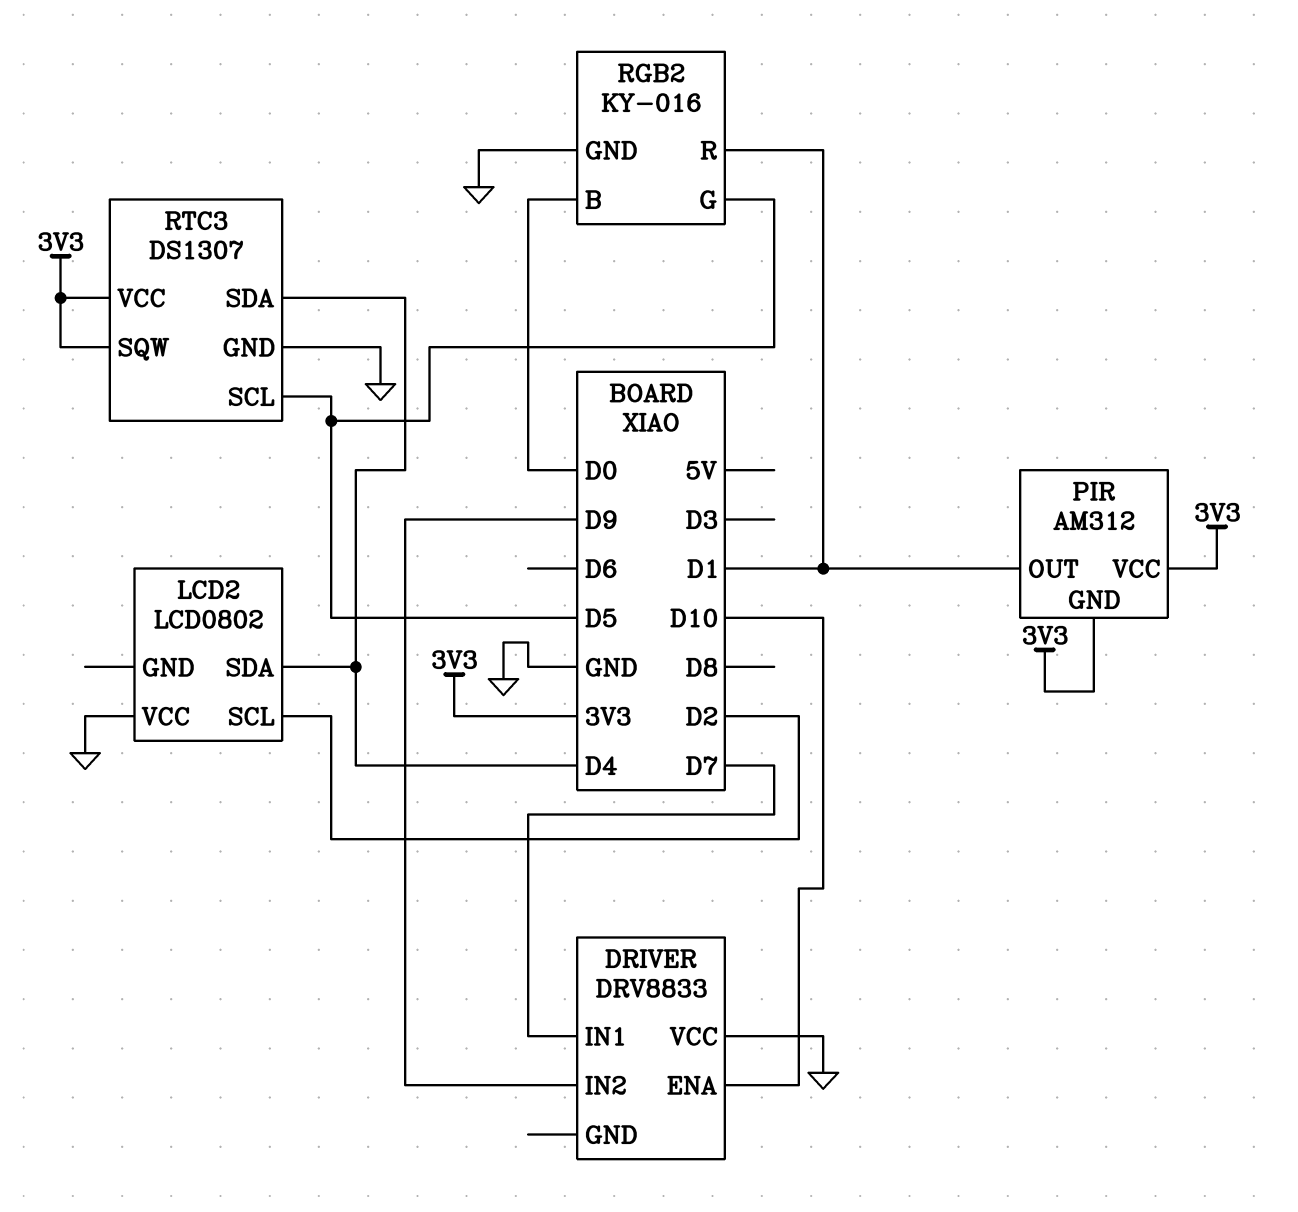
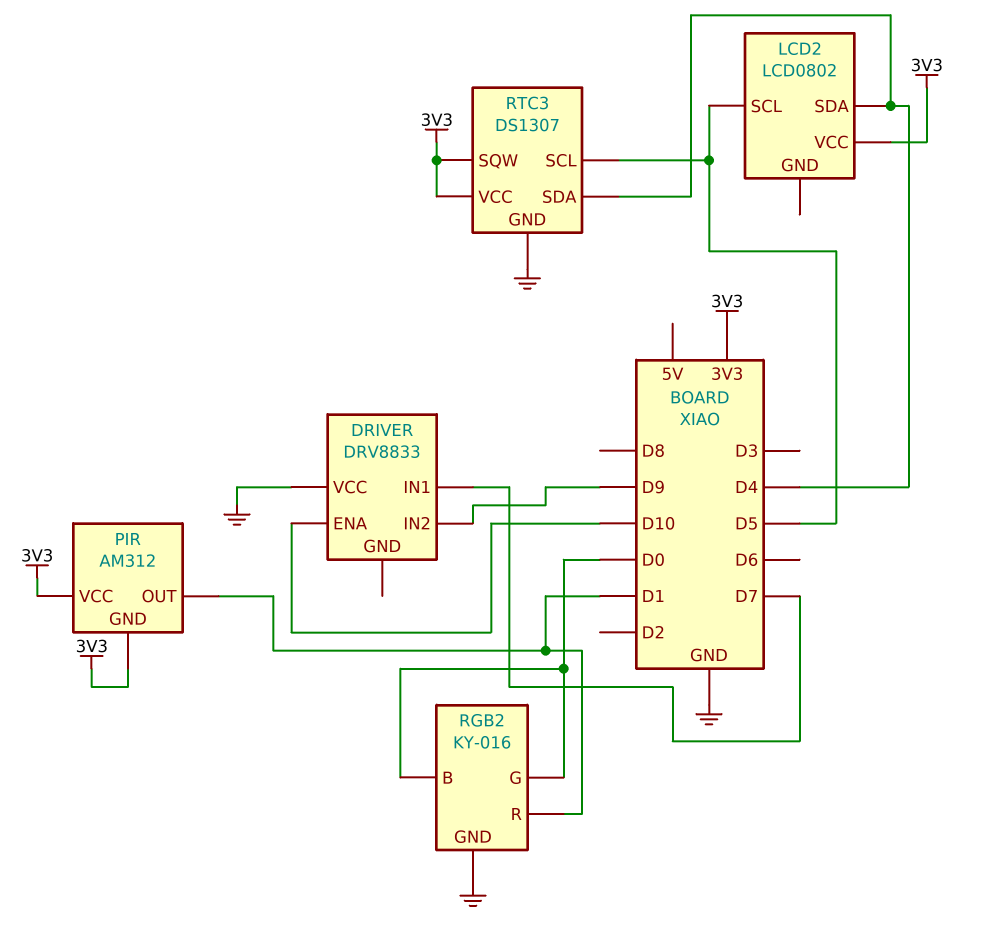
LCD2 pin SCL: D2 -> D5
LCD2 pin VCC: GND -> 3V3
RGB2 pin G: D5 -> D0

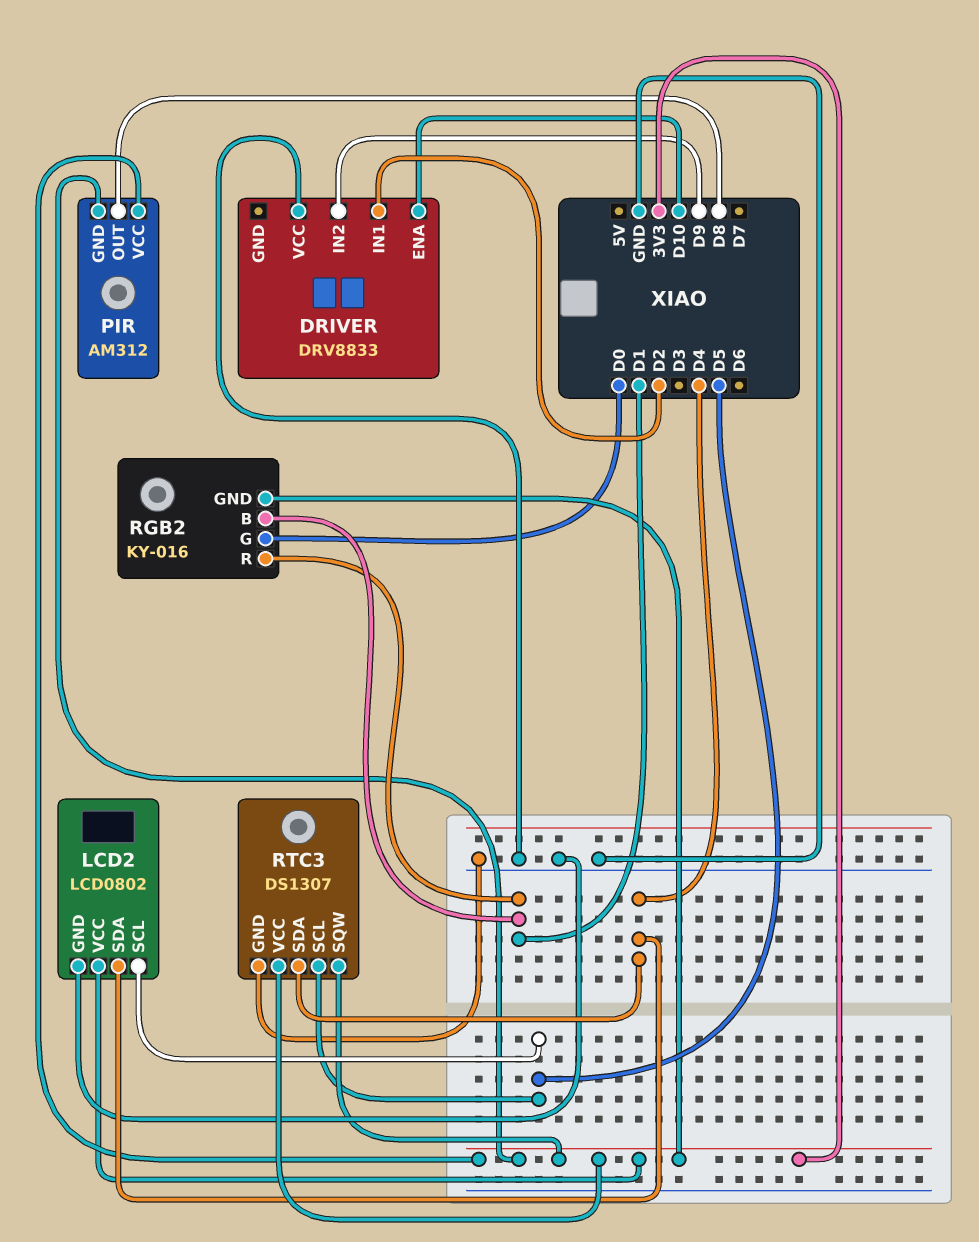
DRIVER pin IN1: D7 -> D2
LCD2 pin GND: none -> GND
PIR pin OUT: D1 -> D8
RGB2 pin B: D0 -> D1
RGB2 pin GND: GND -> 3V3

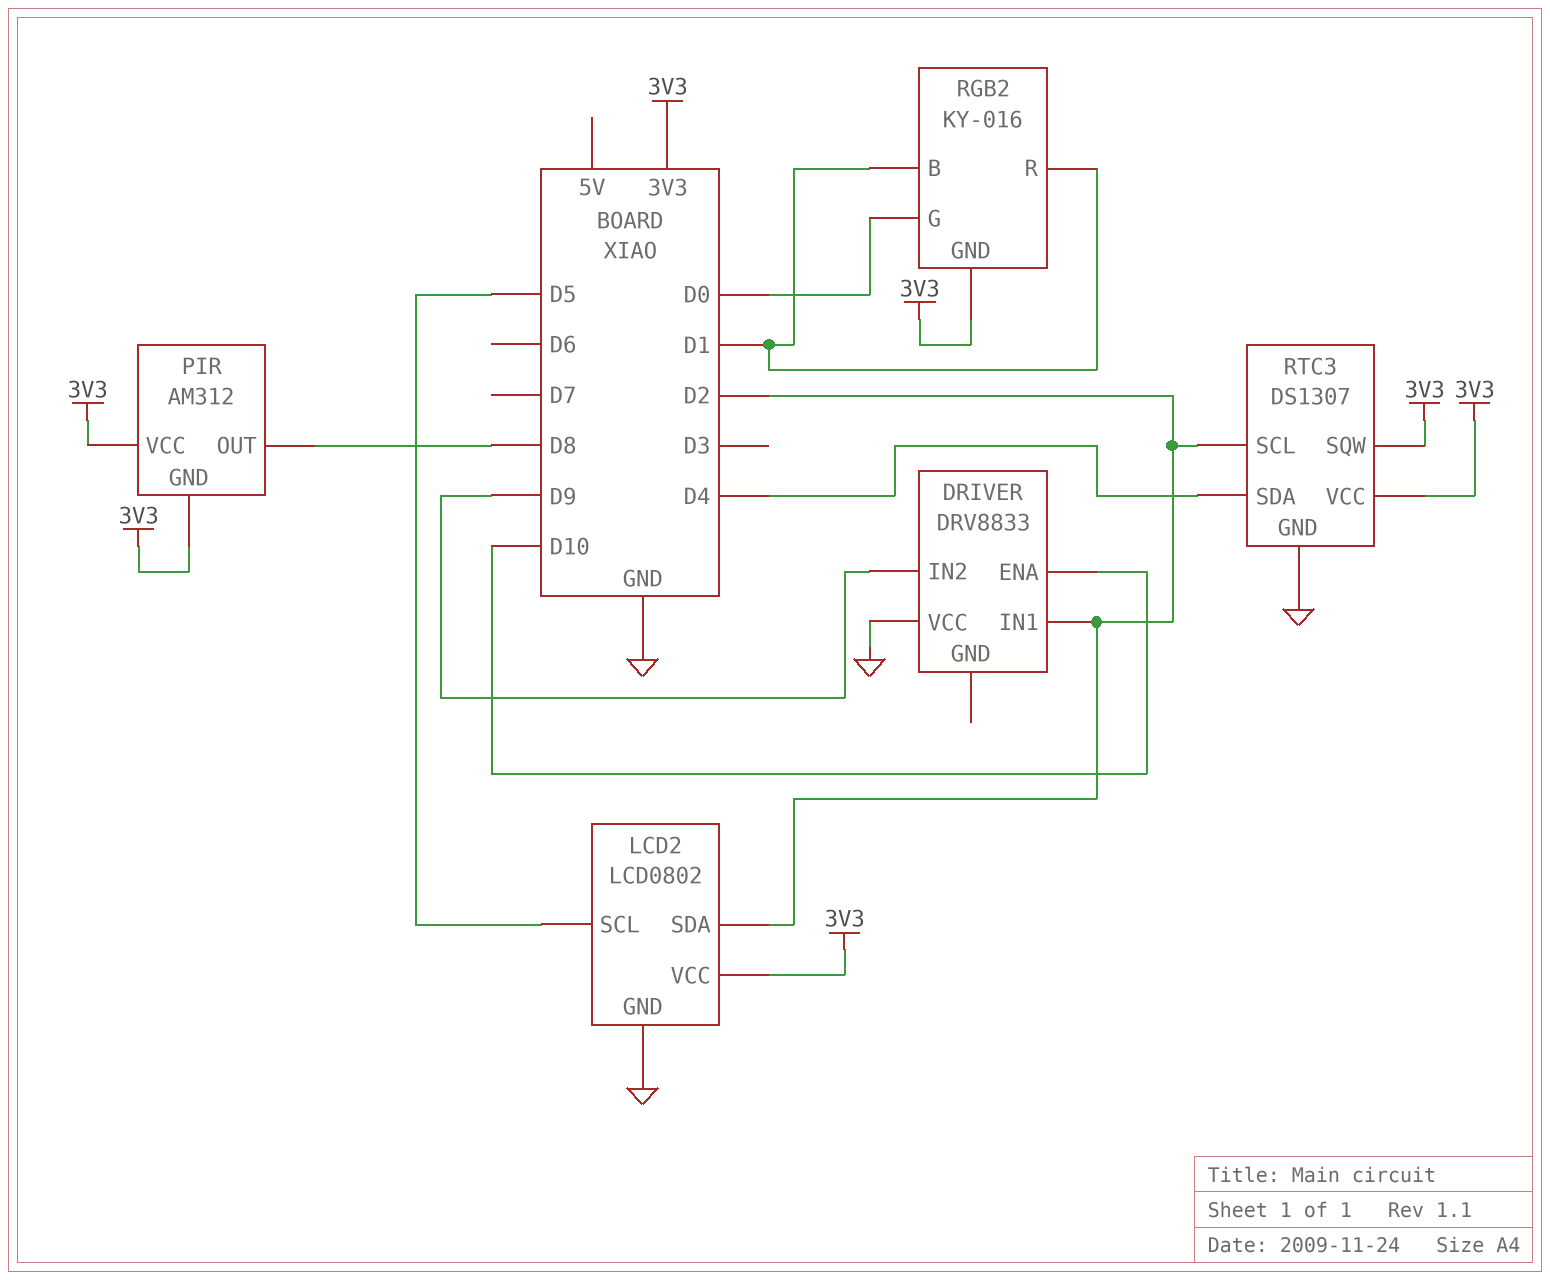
LCD2 pin SDA: D4 -> D2
RTC3 pin SCL: D5 -> D2

